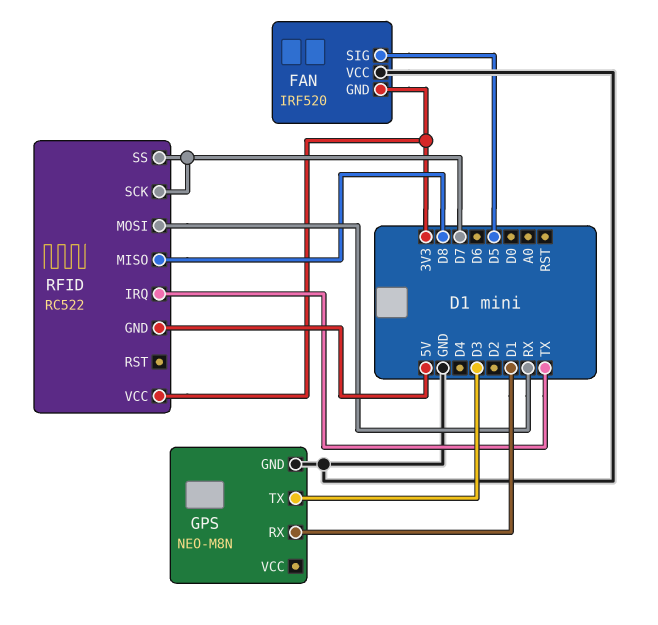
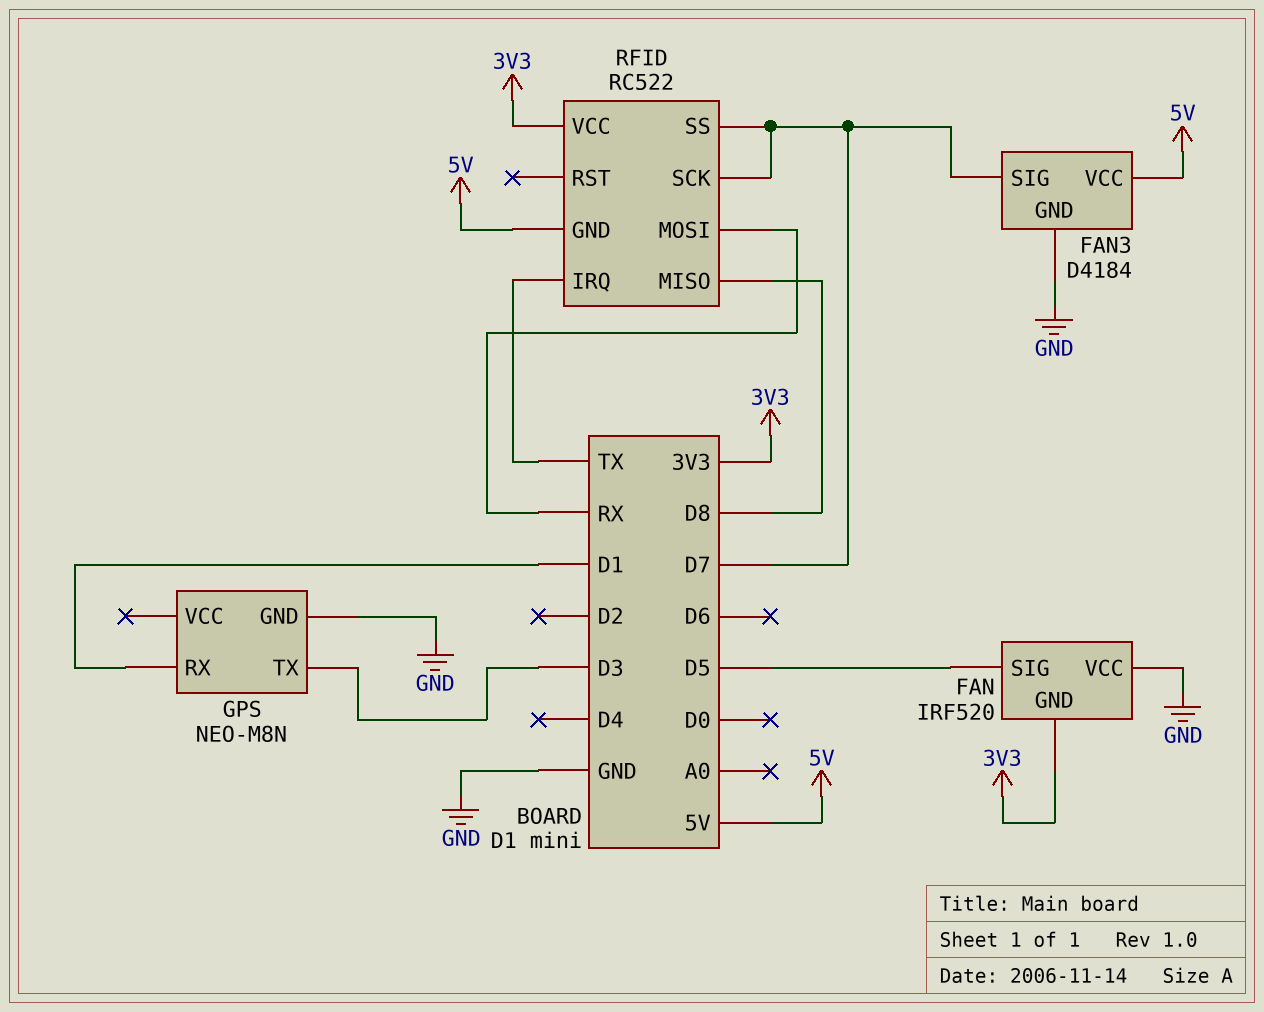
FAN3: none -> D4184
FAN3 pin GND: none -> GND
FAN3 pin SIG: none -> D7
FAN3 pin VCC: none -> 5V

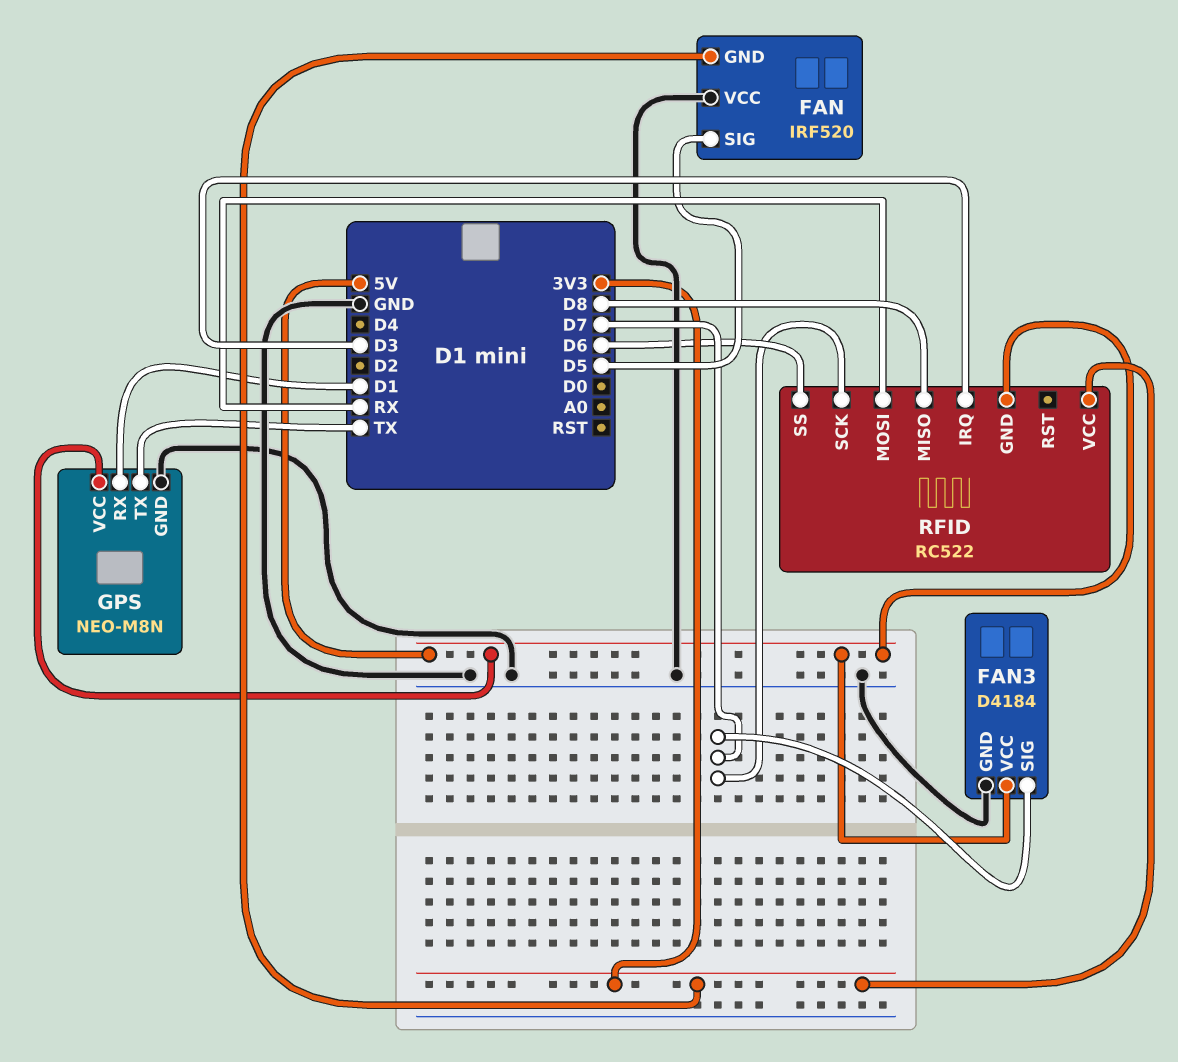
GPS pin TX: D3 -> TX
GPS pin VCC: none -> 5V
RFID pin IRQ: TX -> D3
RFID pin SS: D7 -> D6

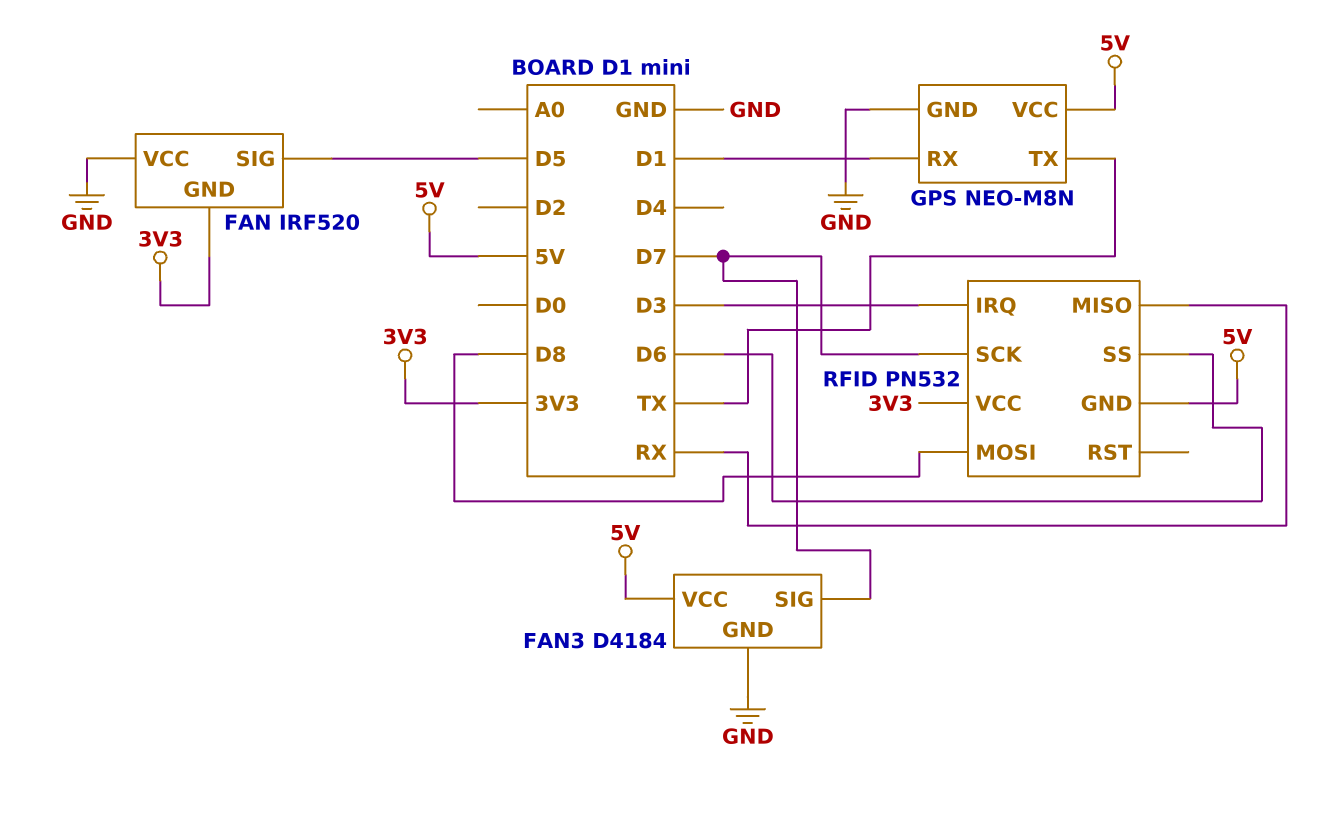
RFID: RC522 -> PN532
RFID pin MISO: D8 -> RX
RFID pin MOSI: RX -> D8

